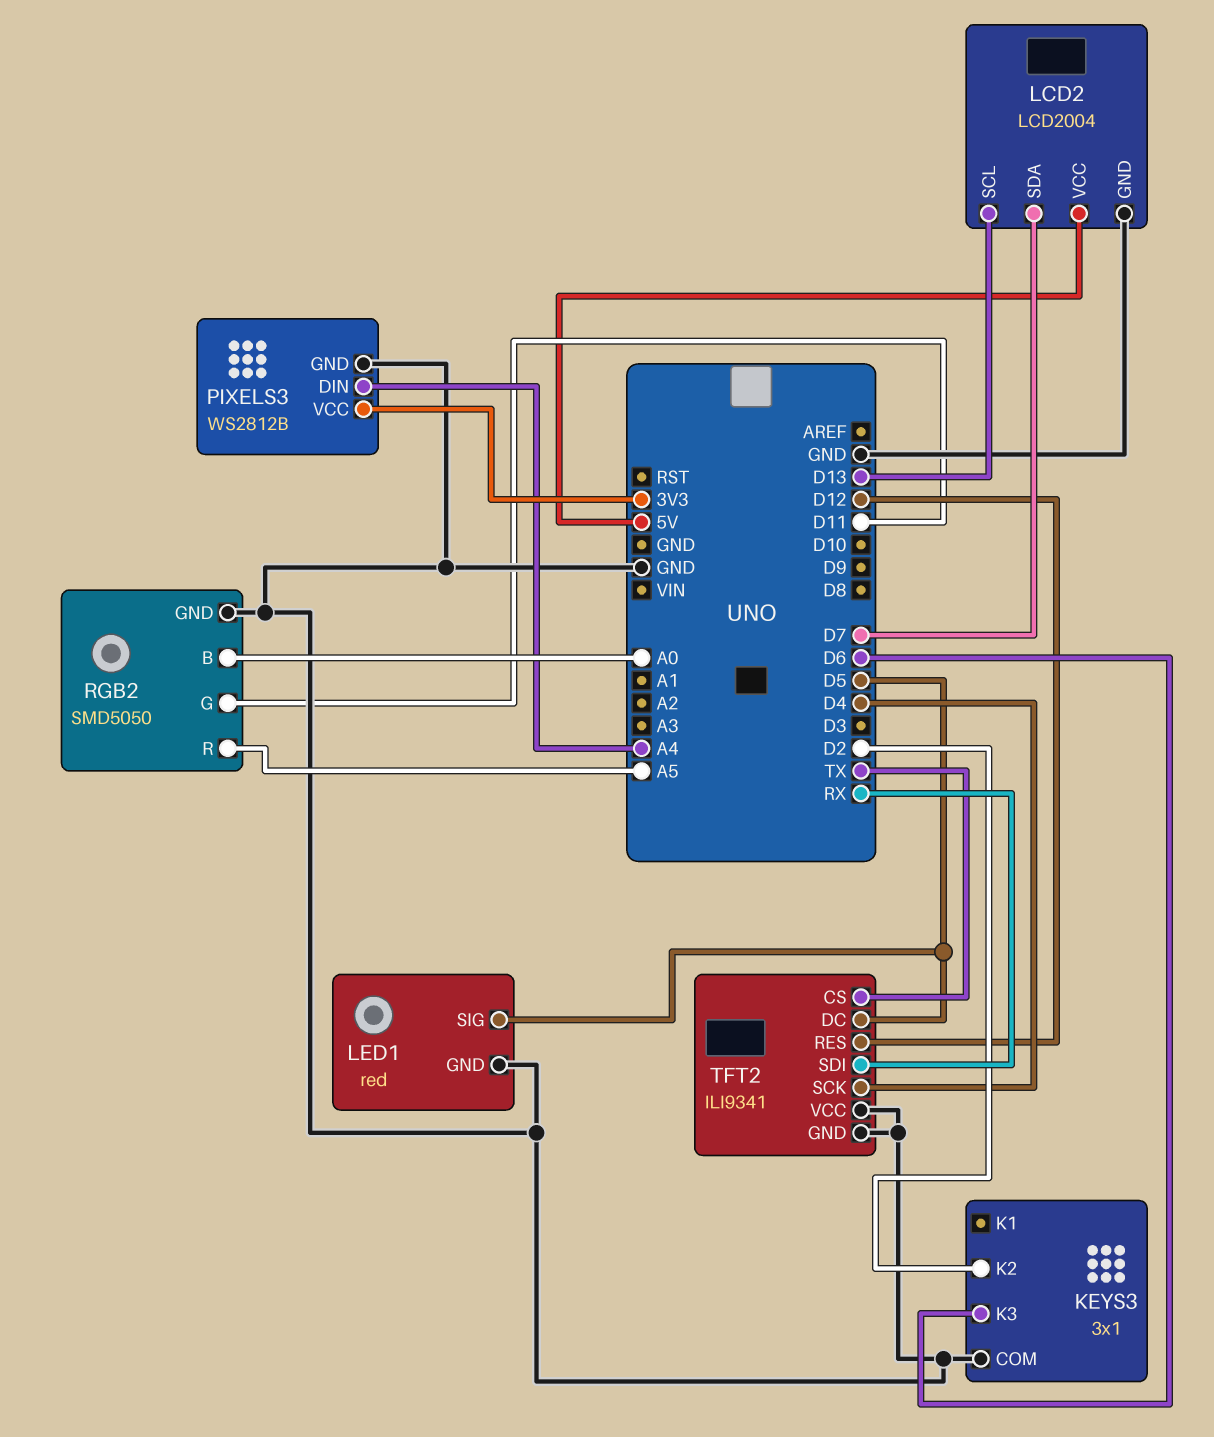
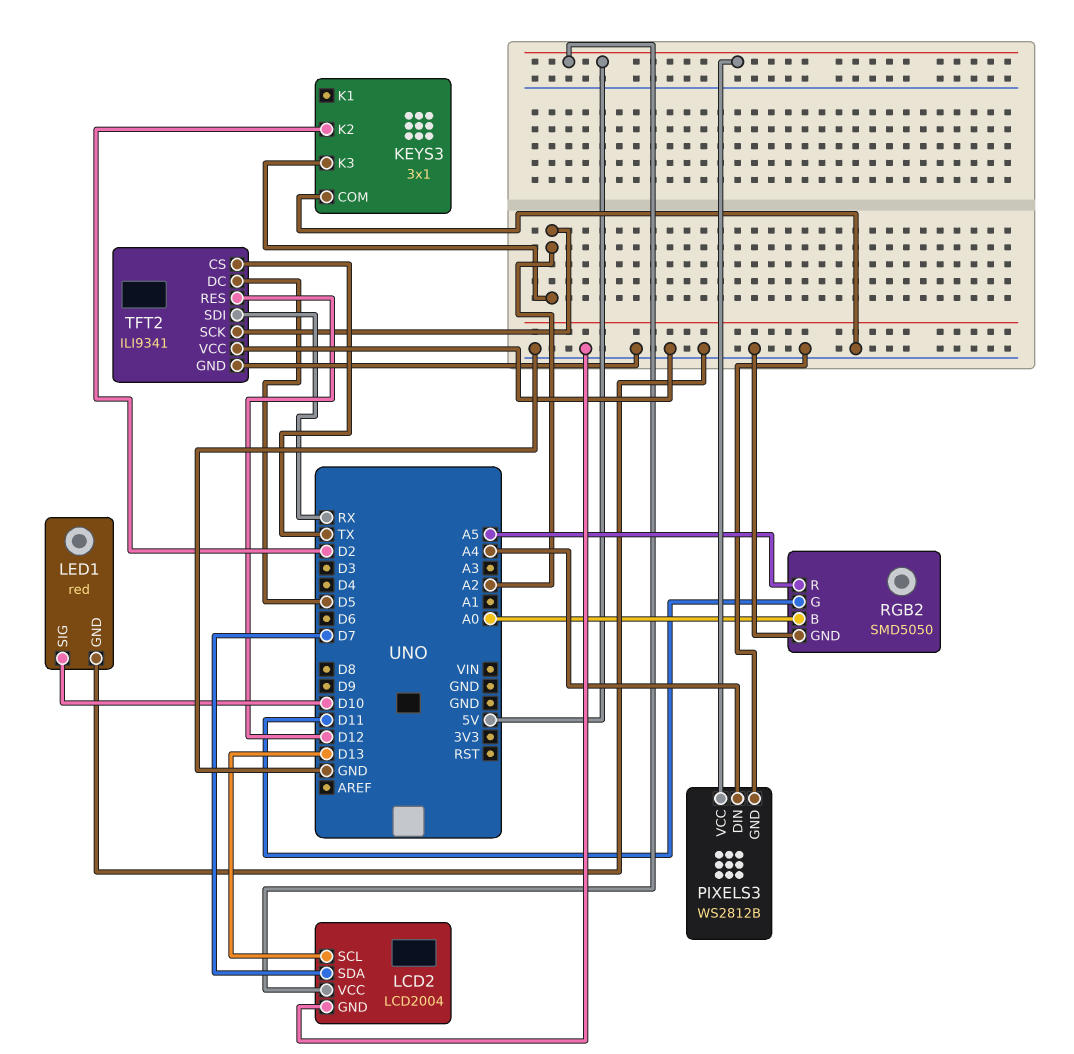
KEYS3 pin K3: D6 -> A2
LED1 pin SIG: D5 -> D10
PIXELS3 pin VCC: 3V3 -> 5V
TFT2 pin SCK: D4 -> A2

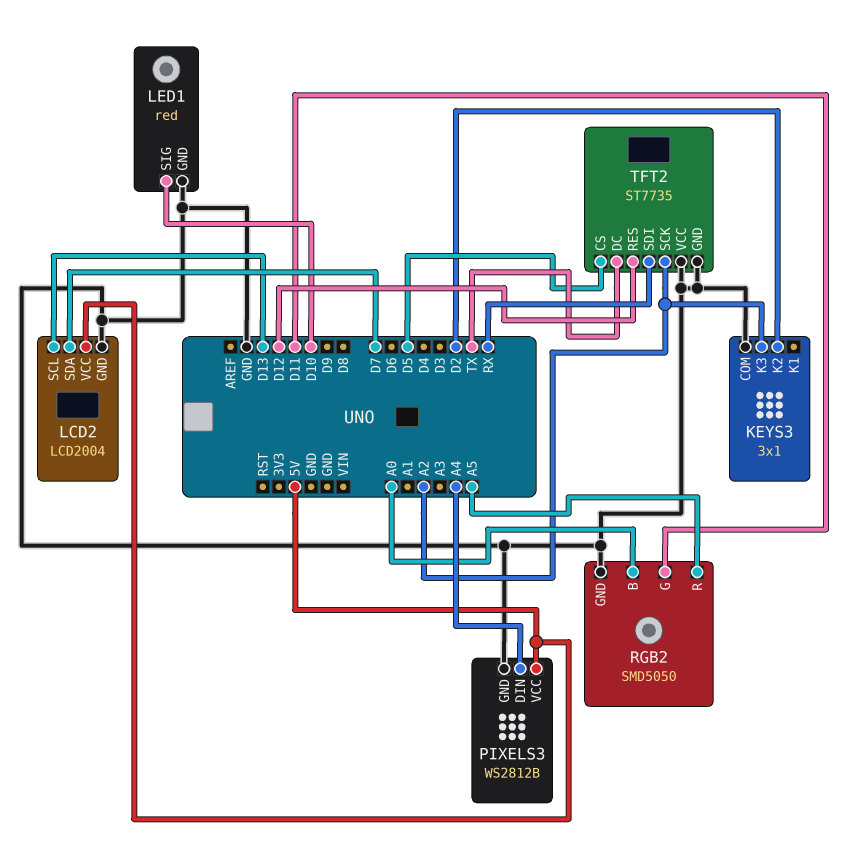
TFT2: ILI9341 -> ST7735
TFT2 pin CS: TX -> D5
TFT2 pin DC: D5 -> TX

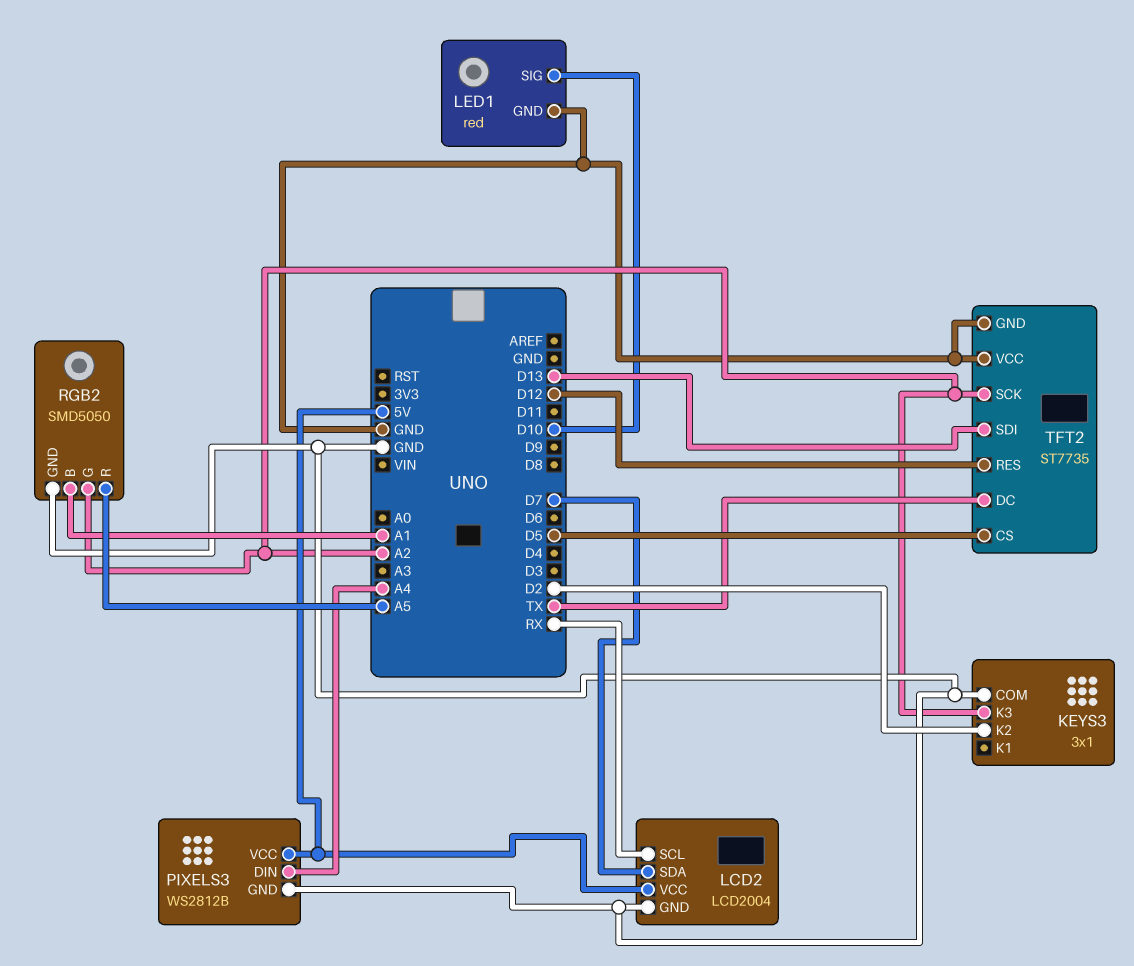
LCD2 pin SCL: D13 -> RX
RGB2 pin B: A0 -> A1
RGB2 pin G: D11 -> A2
TFT2 pin SDI: RX -> D13

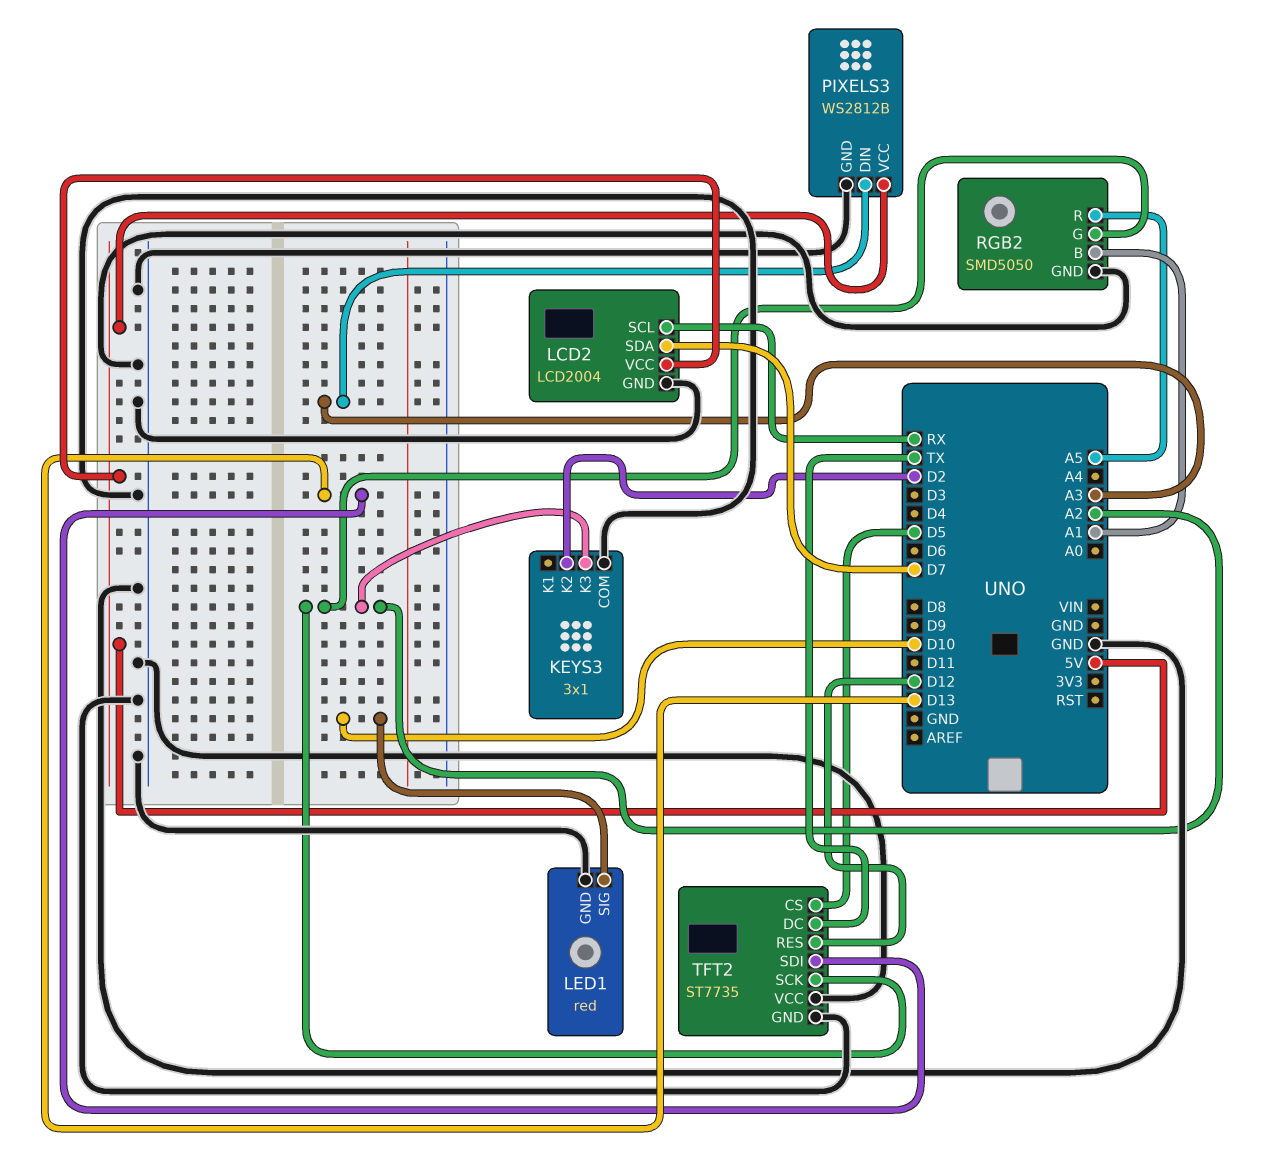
PIXELS3 pin DIN: A4 -> A3

